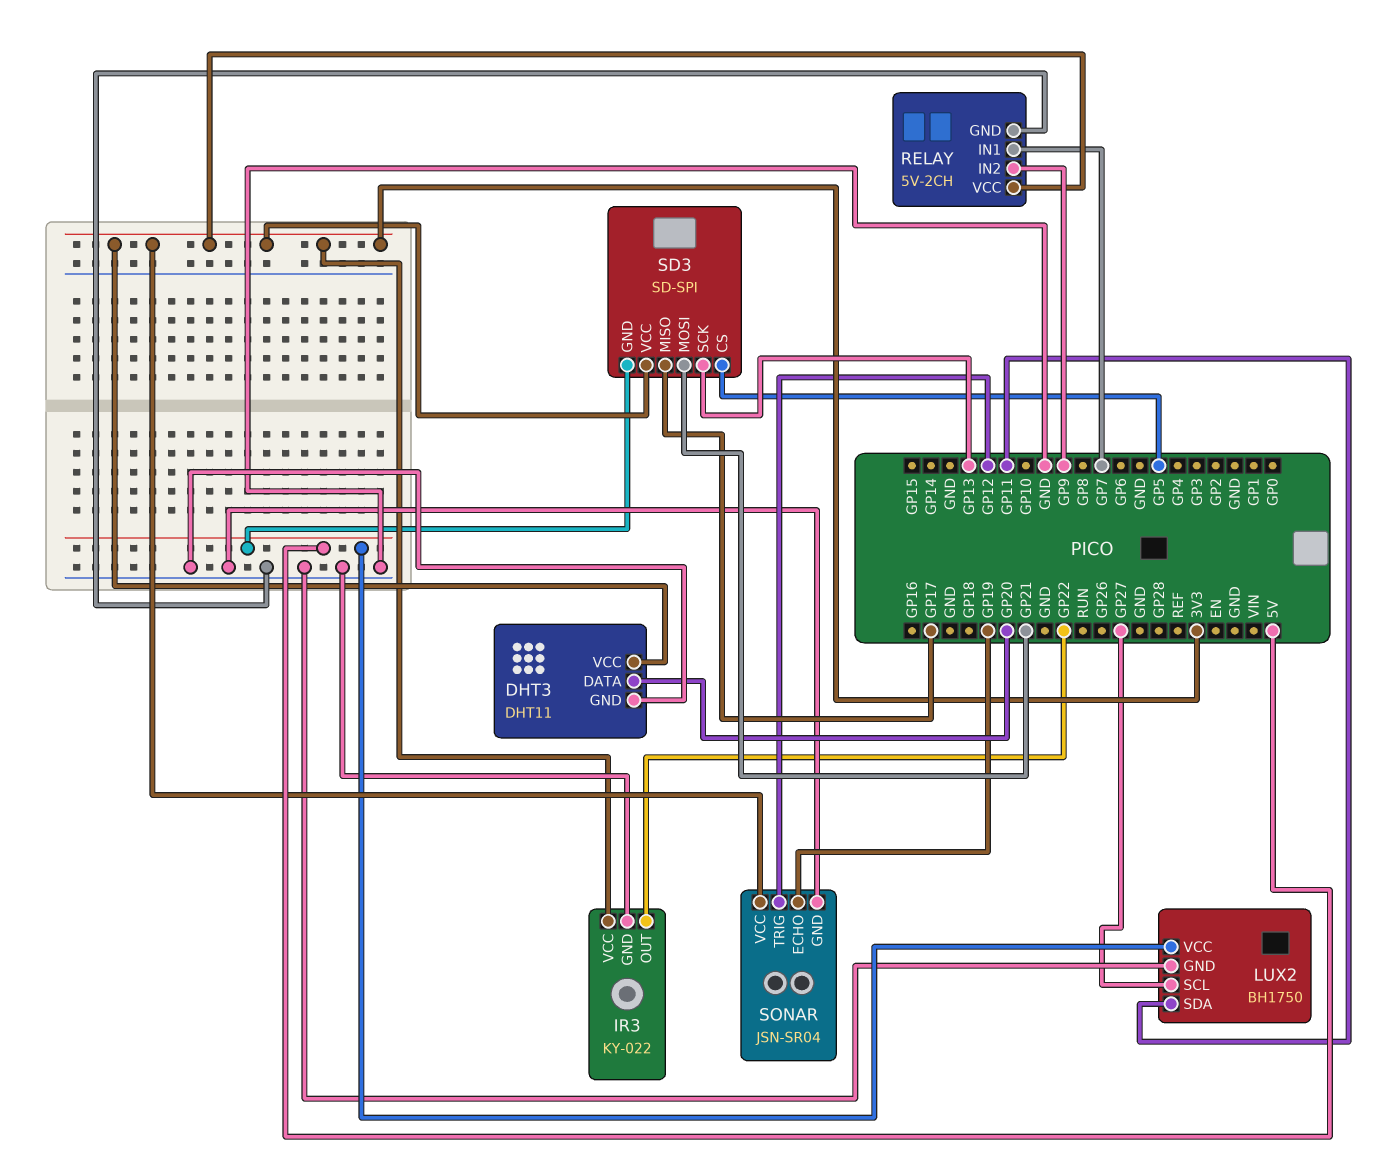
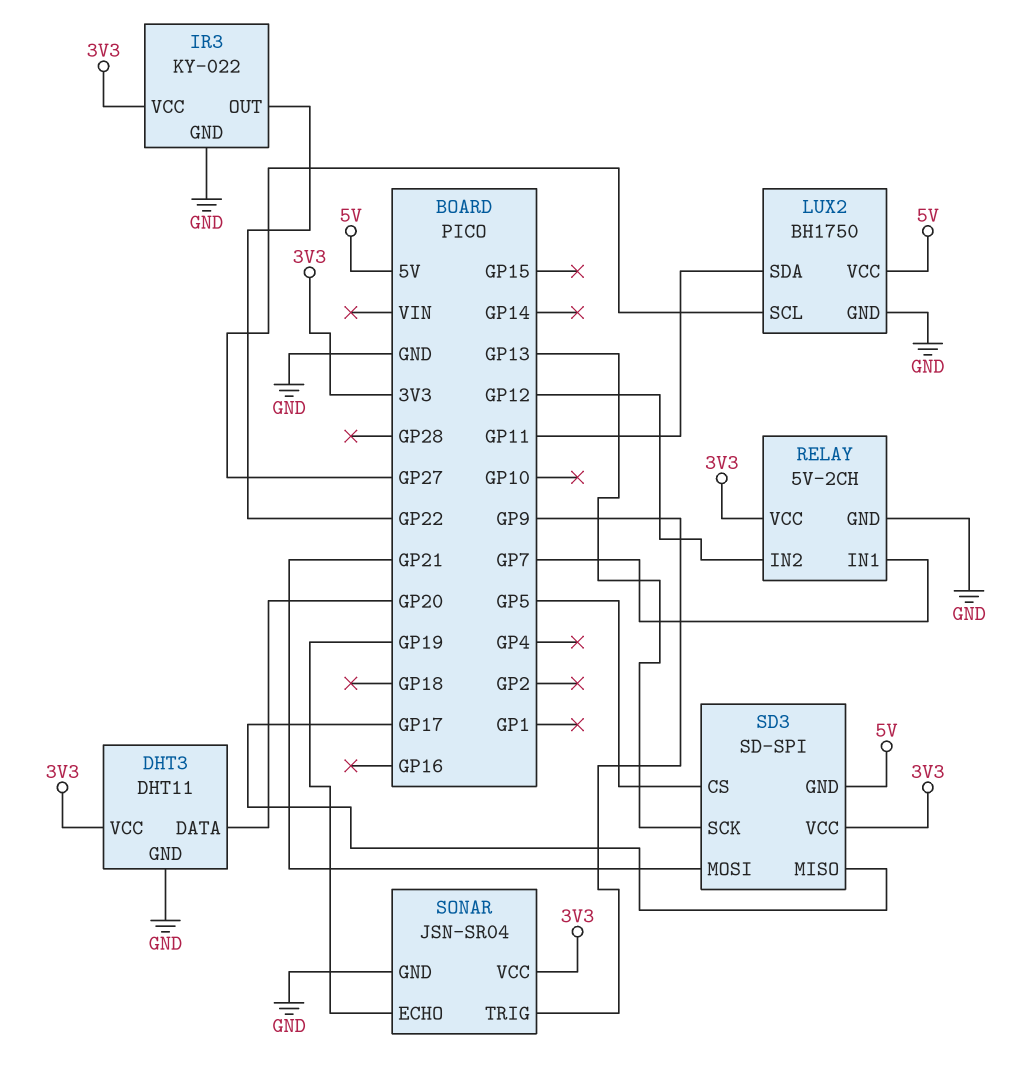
RELAY pin IN2: GP9 -> GP12
SONAR pin TRIG: GP12 -> GP9

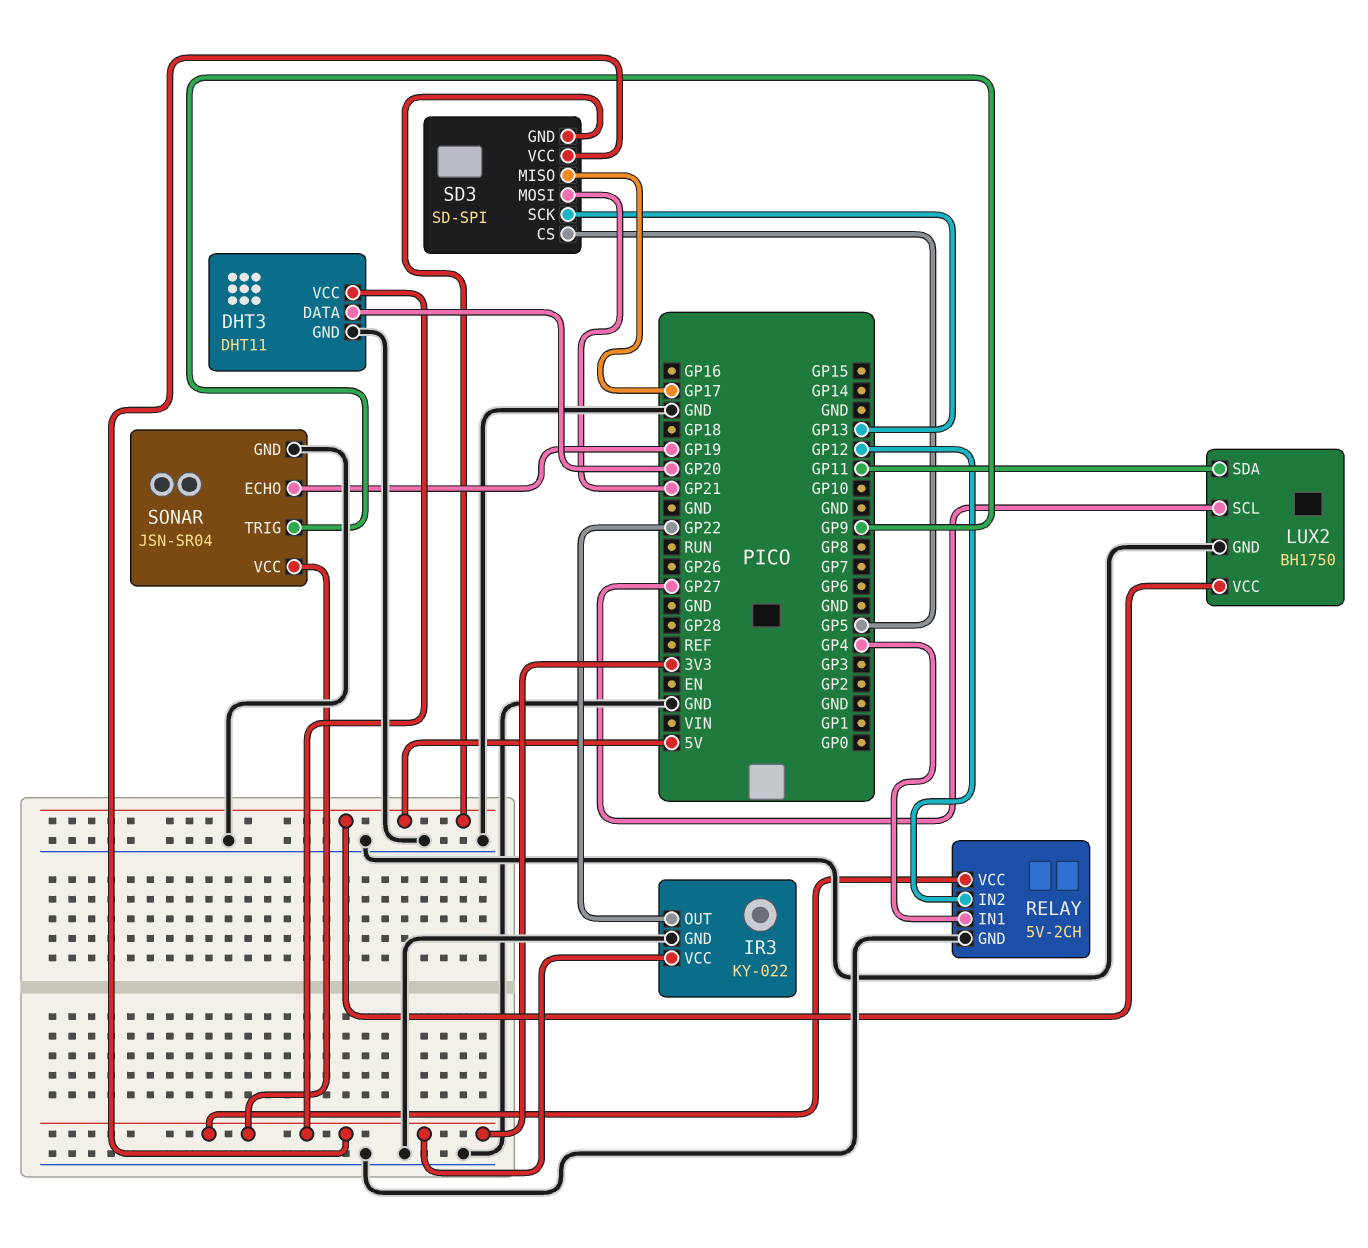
RELAY pin IN1: GP7 -> GP4

